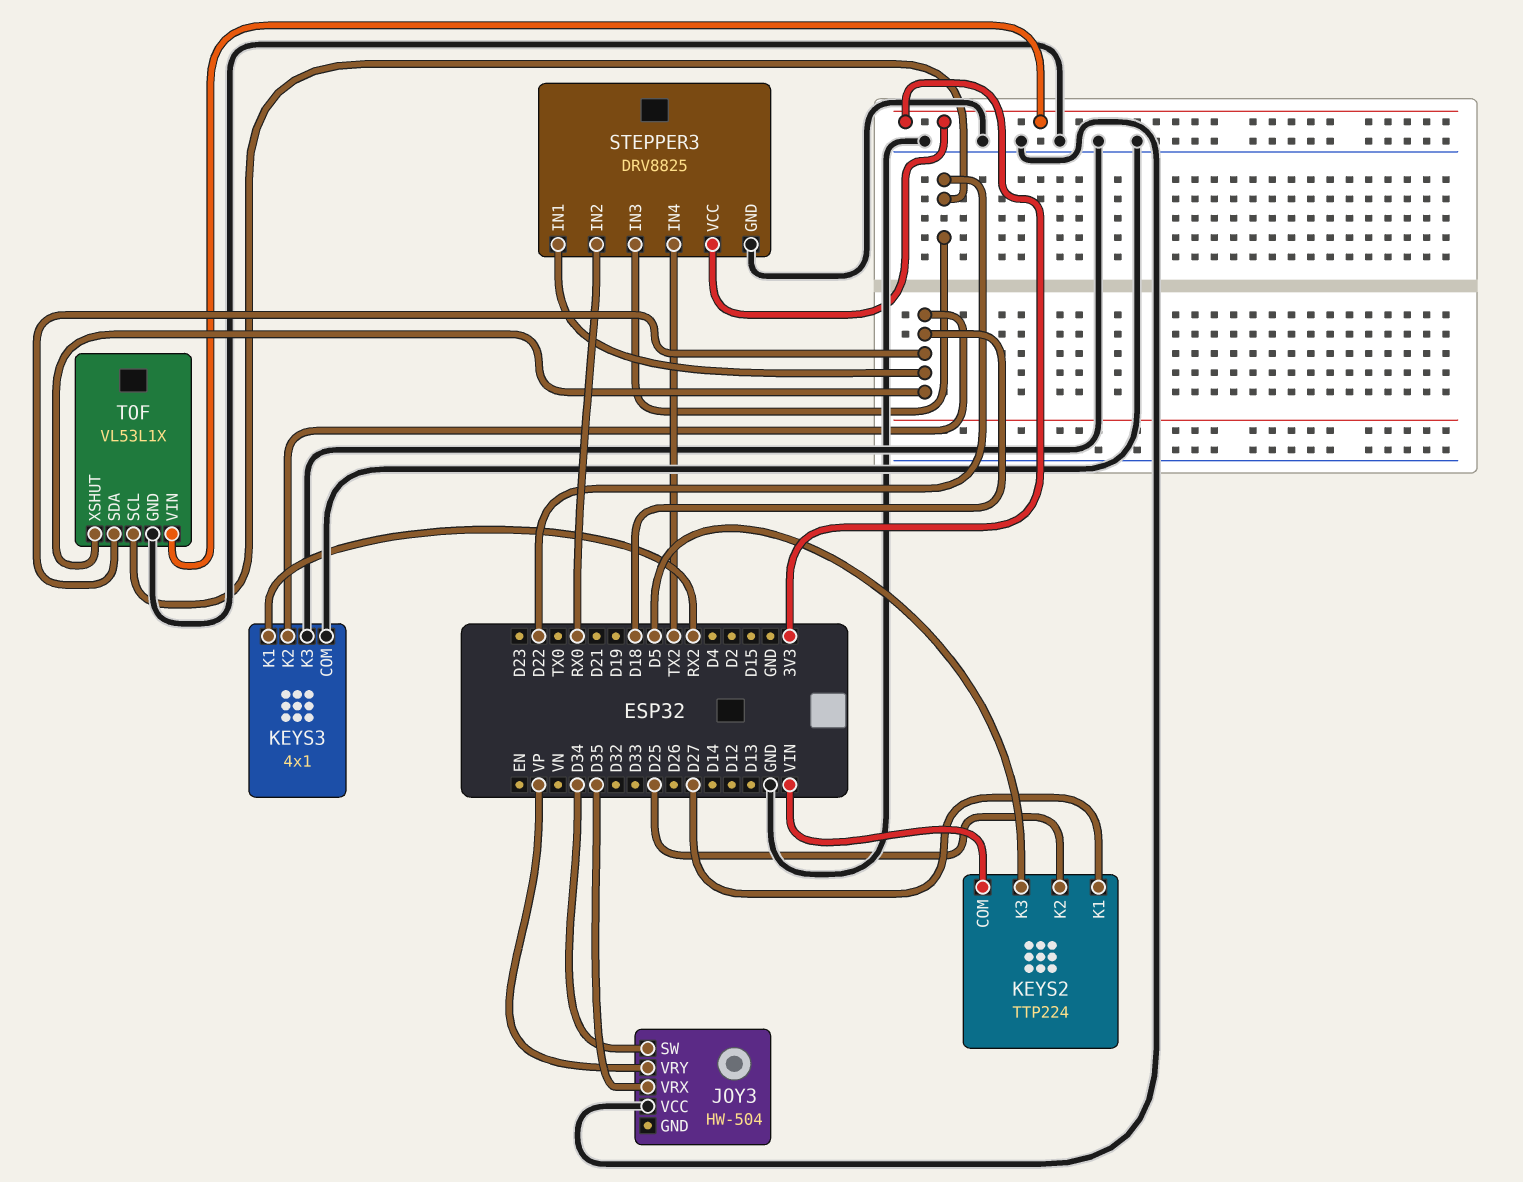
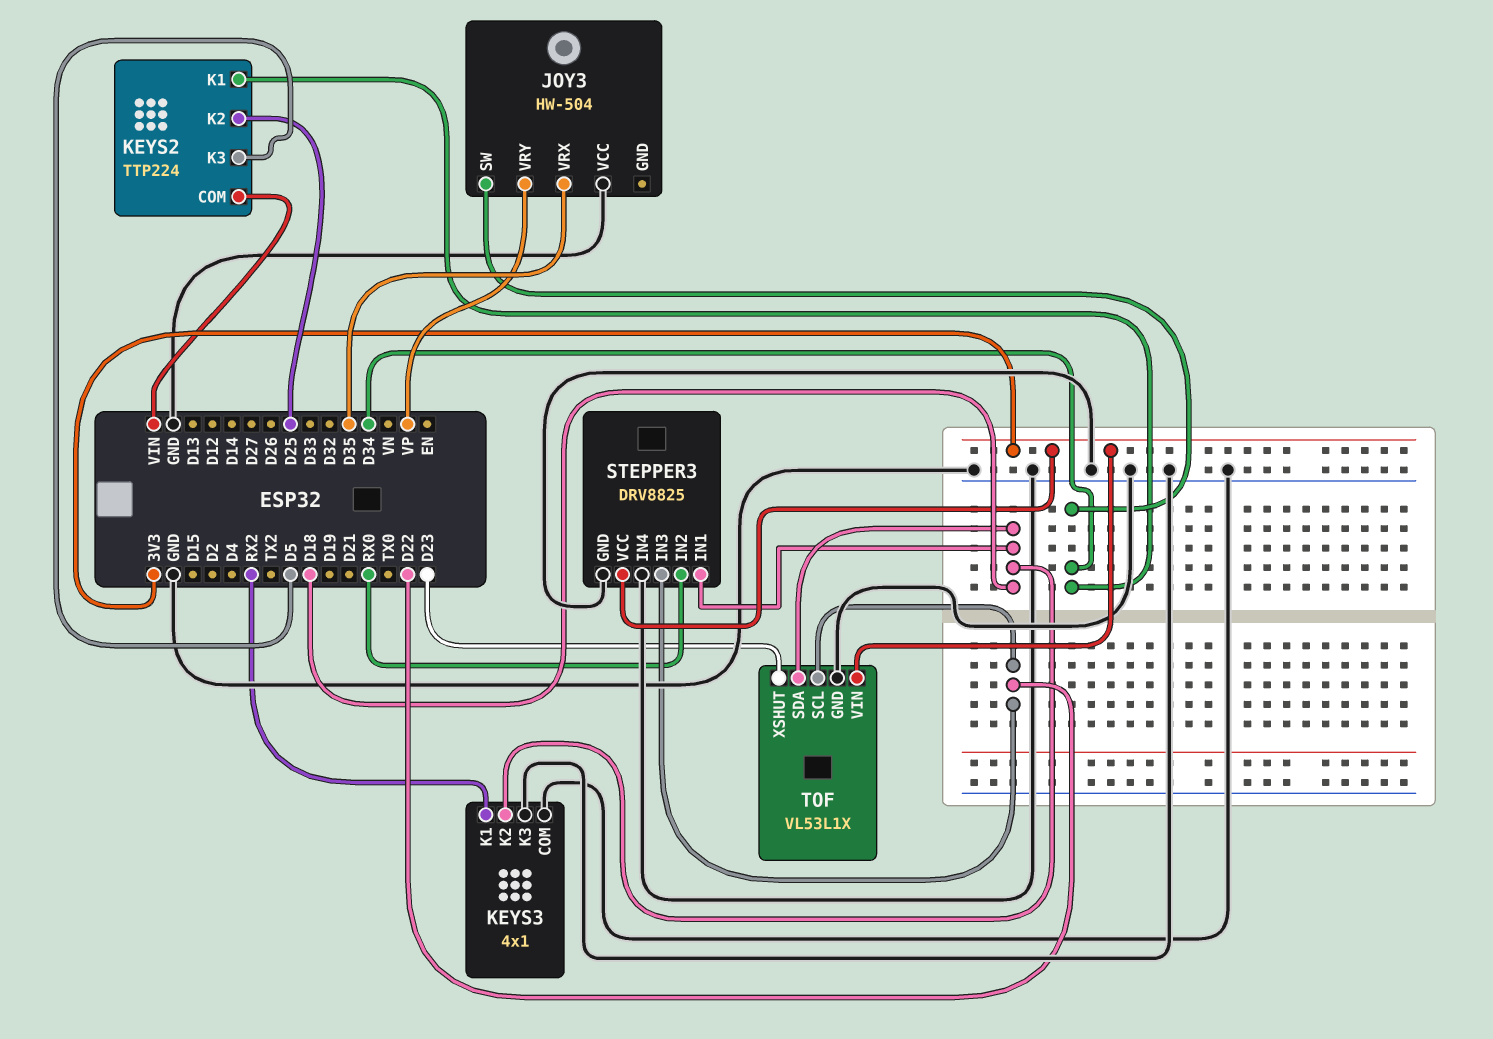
KEYS2 pin K1: D27 -> D34
STEPPER3 pin IN4: TX2 -> GND
TOF pin XSHUT: D18 -> D23

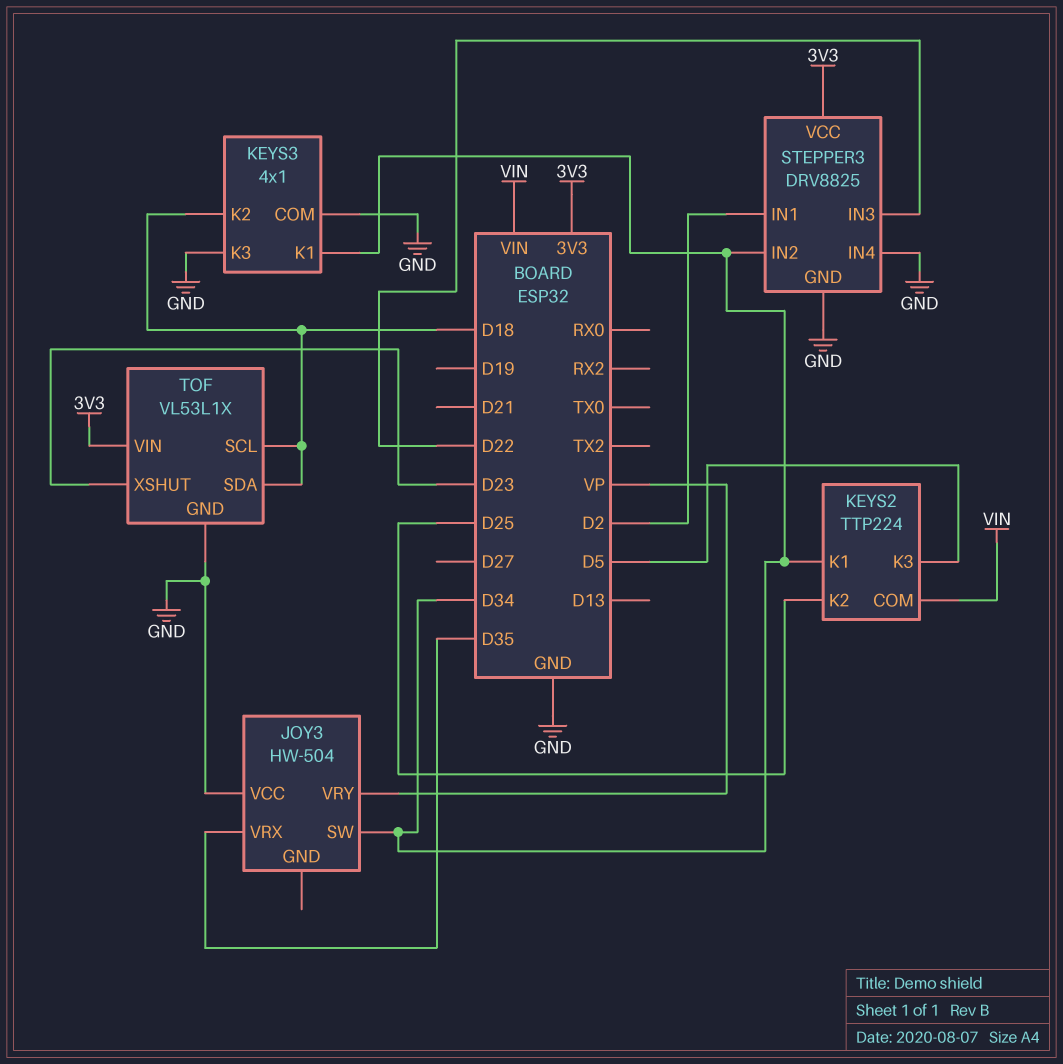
KEYS3 pin K1: RX2 -> D34
STEPPER3 pin IN1: D18 -> D2
STEPPER3 pin IN2: RX0 -> D34
TOF pin SCL: D22 -> D18

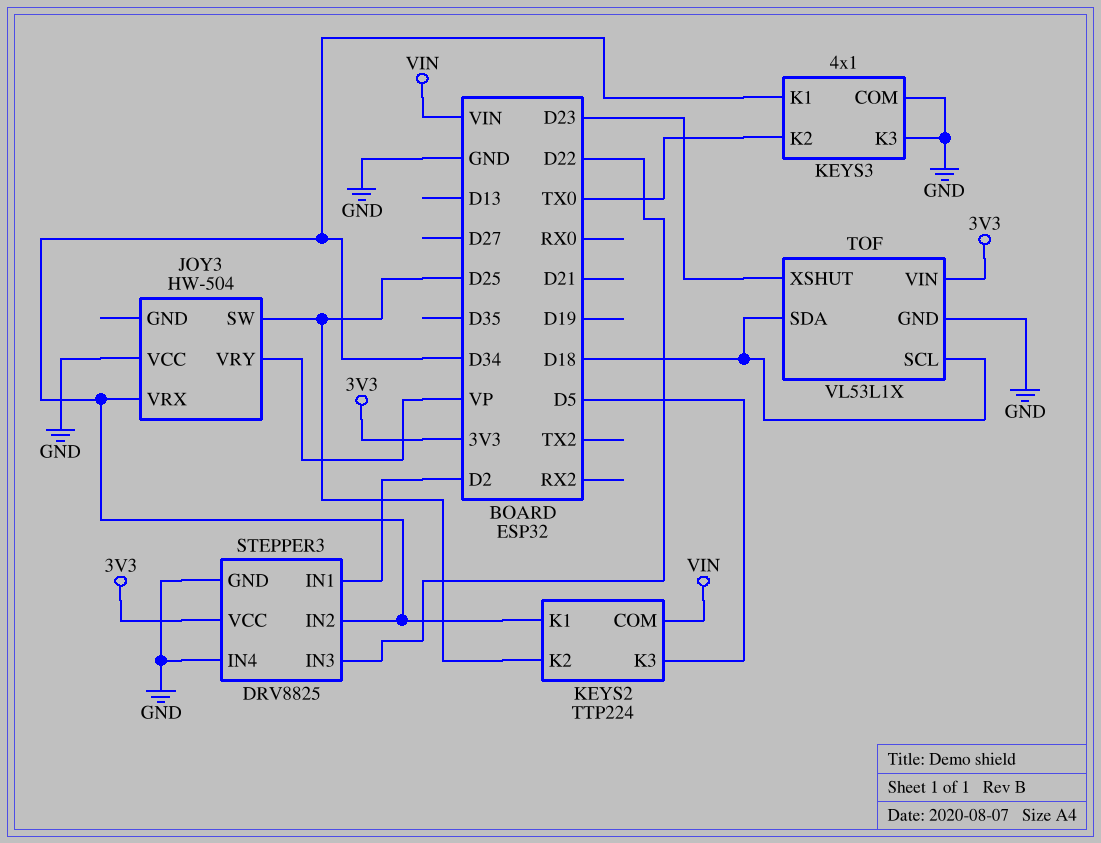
JOY3 pin SW: D34 -> D25
JOY3 pin VRX: D35 -> D34
KEYS3 pin K2: D18 -> TX0

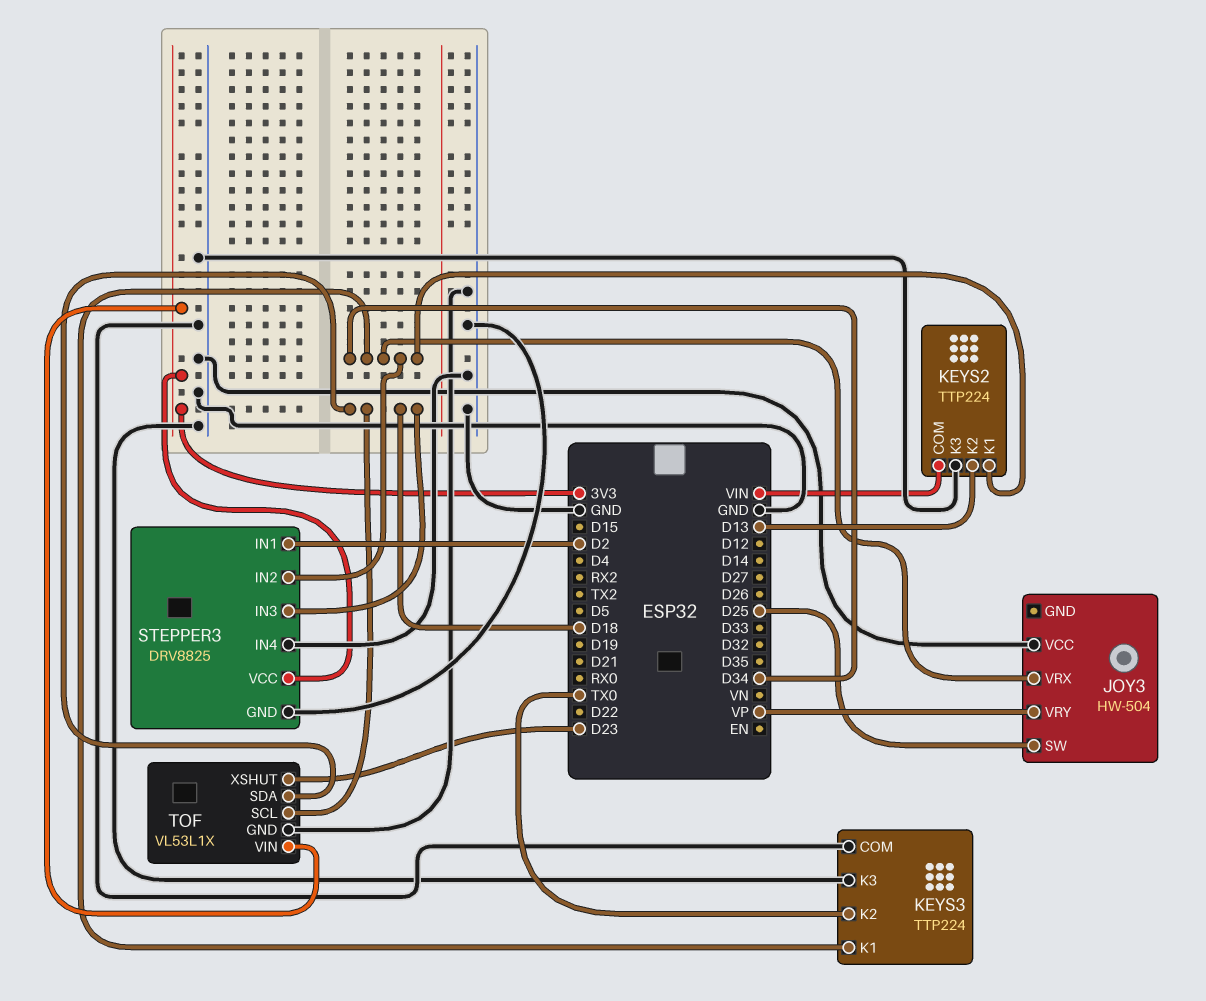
KEYS2 pin K2: D25 -> D13
KEYS2 pin K3: D5 -> GND
KEYS3: 4x1 -> TTP224
STEPPER3 pin IN3: D22 -> D18

